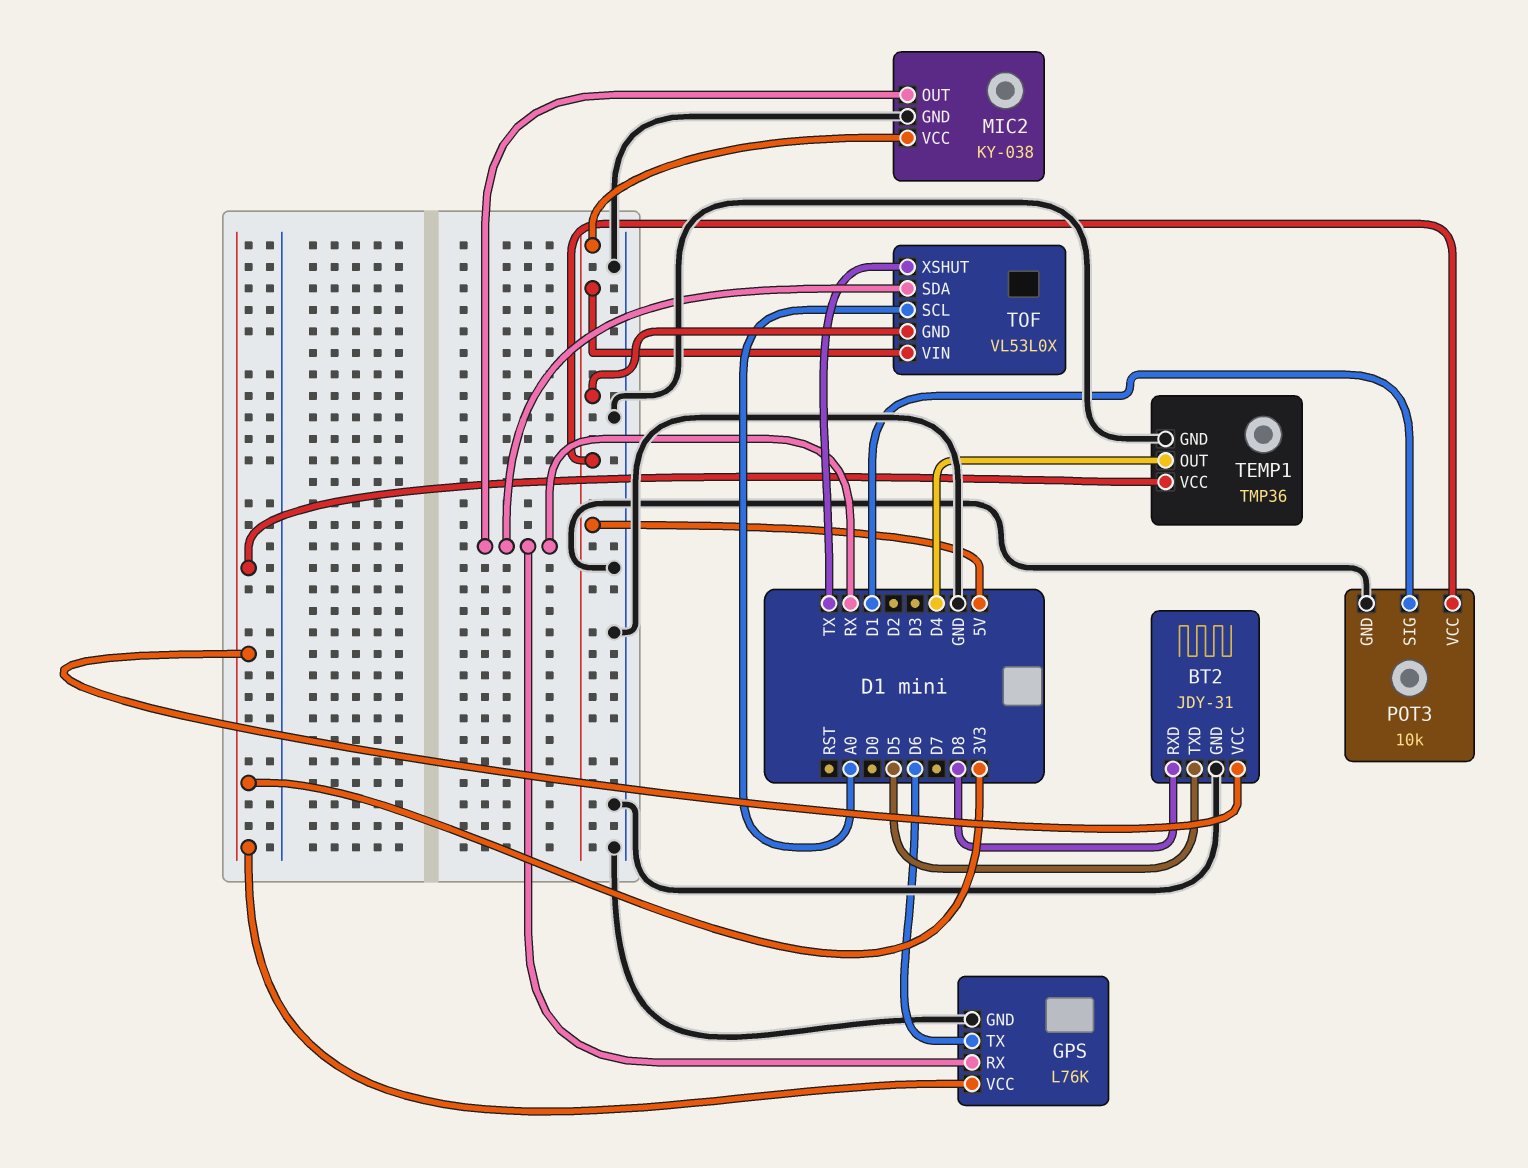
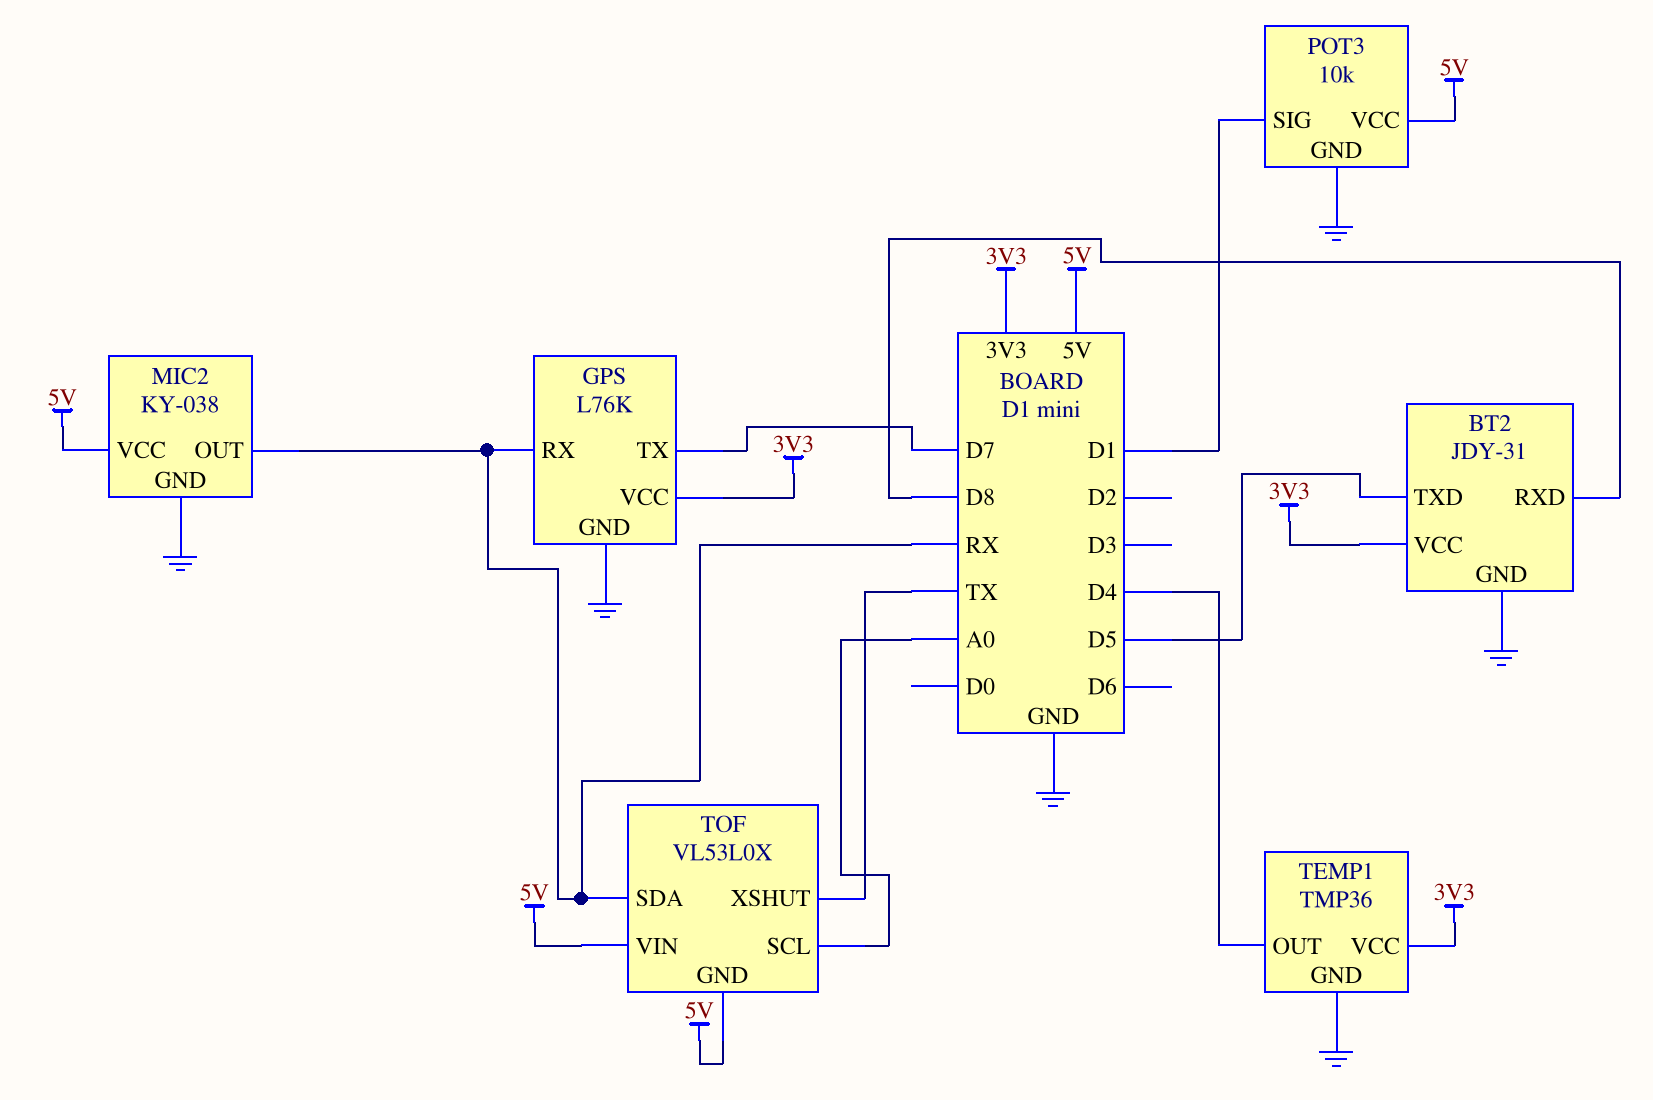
GPS pin TX: D6 -> D7

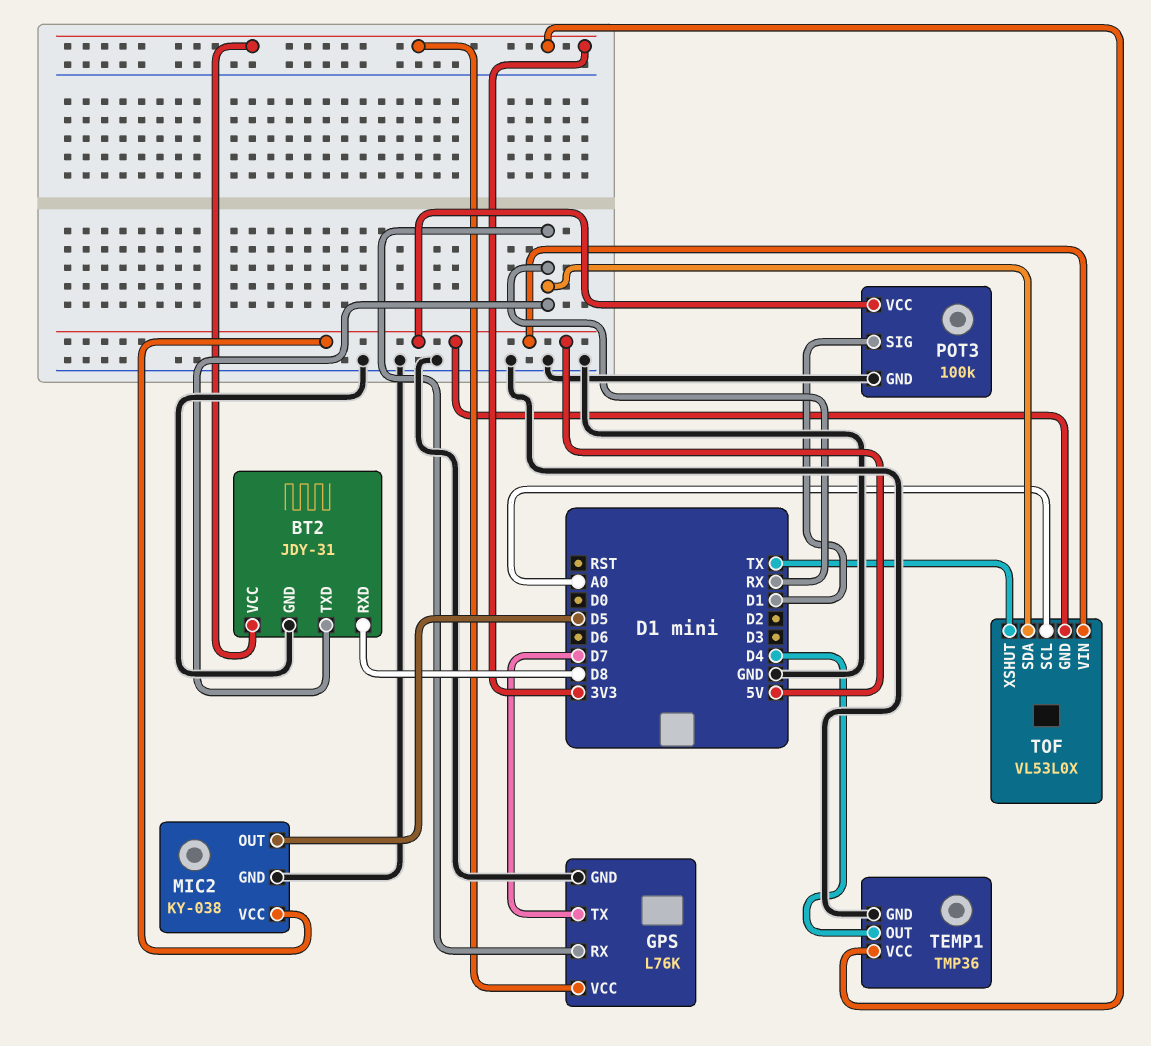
BT2 pin TXD: D5 -> RX
MIC2 pin OUT: RX -> D5
POT3: 10k -> 100k

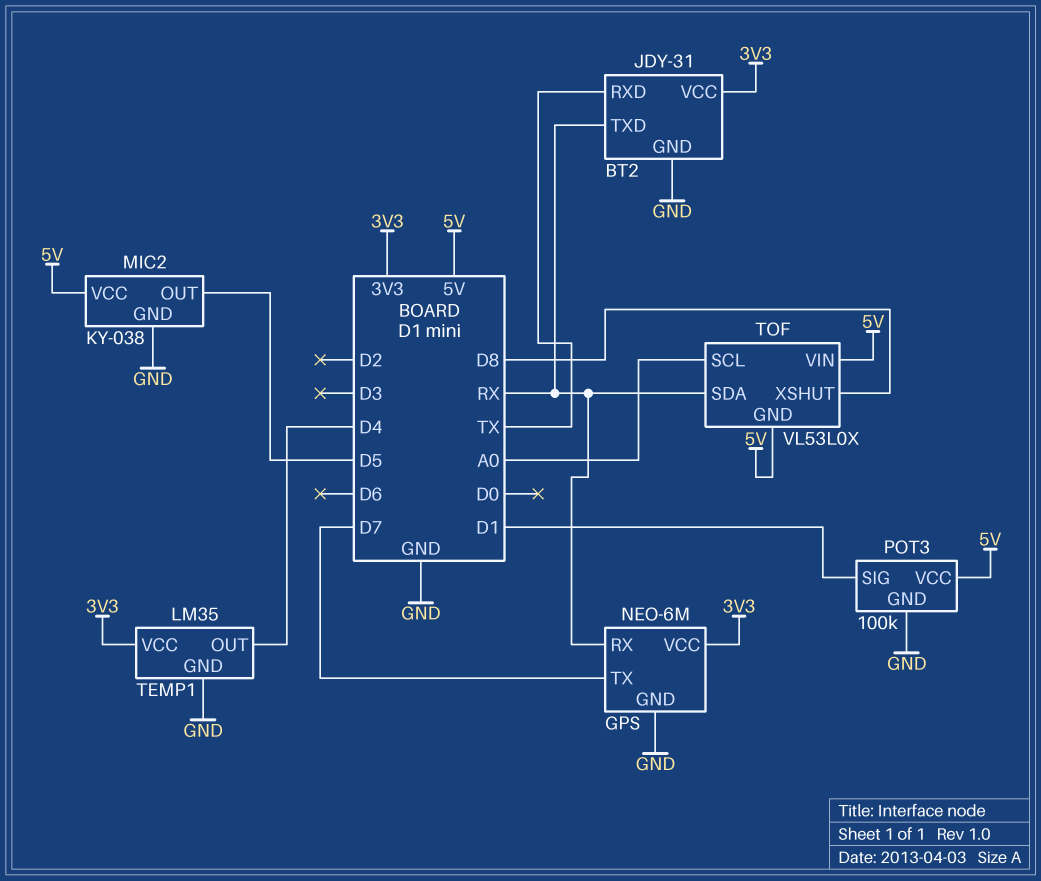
BT2 pin RXD: D8 -> TX
GPS: L76K -> NEO-6M
TEMP1: TMP36 -> LM35
TOF pin XSHUT: TX -> D8

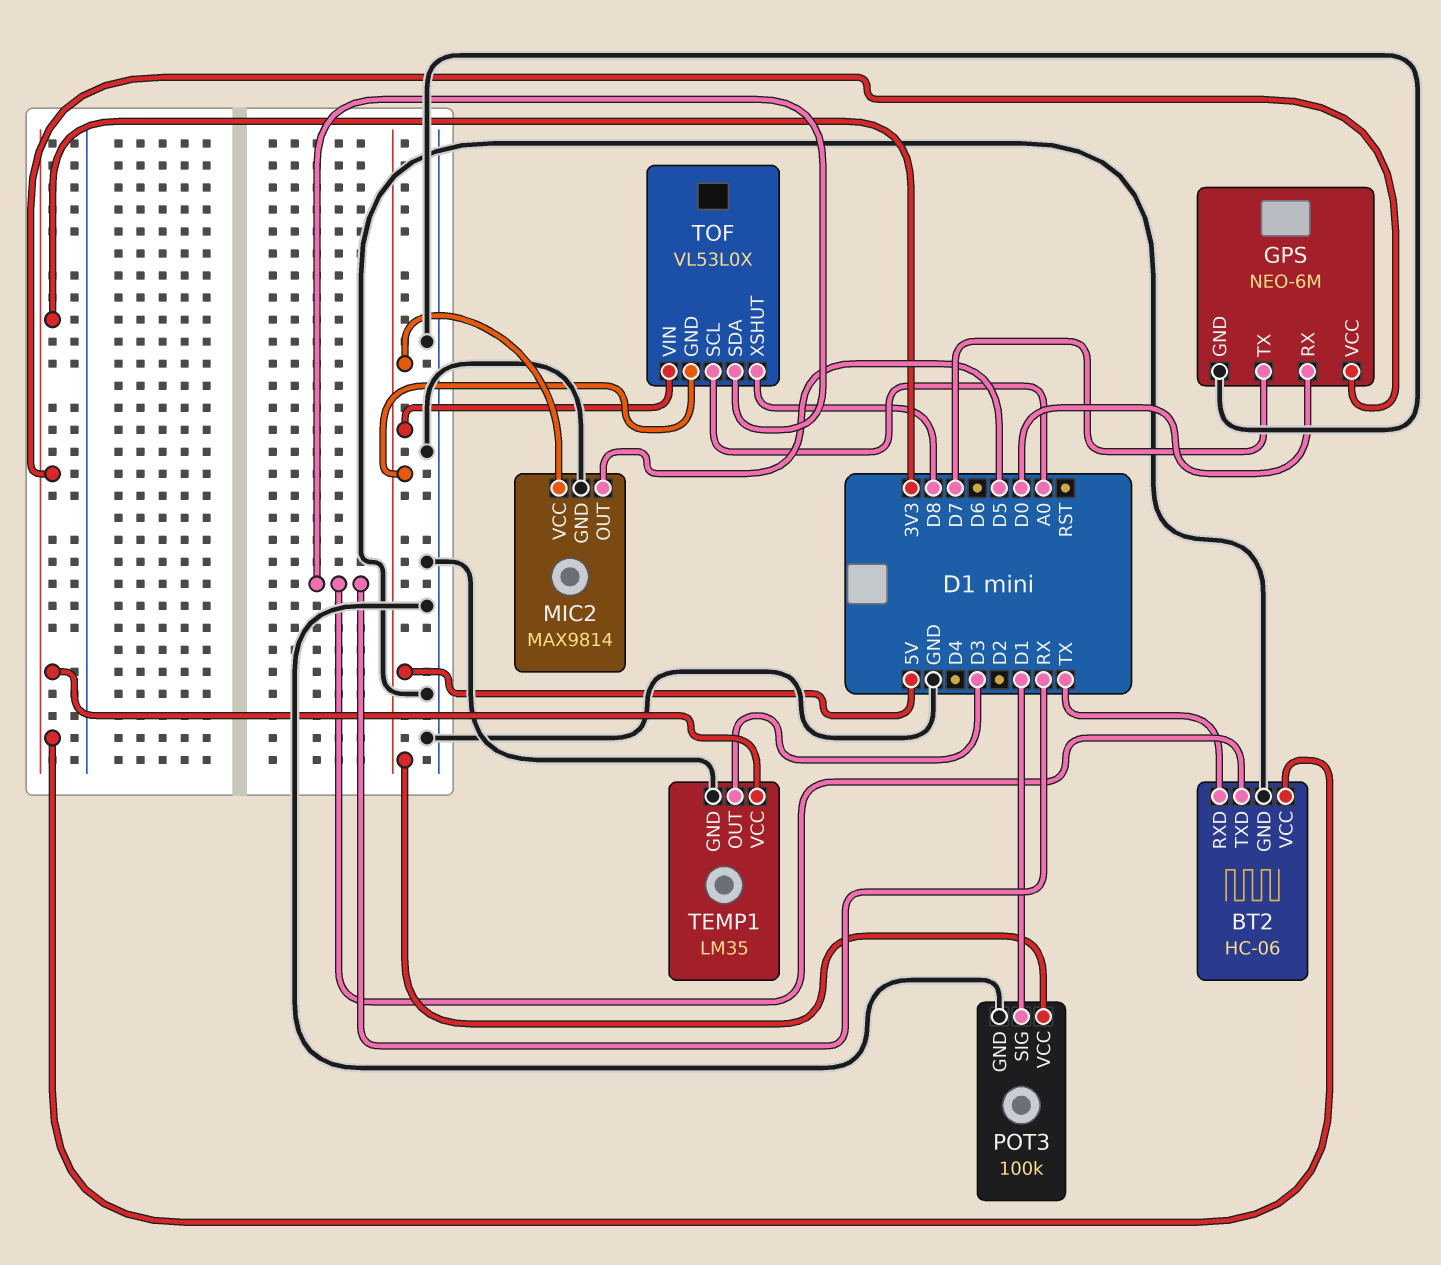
BT2: JDY-31 -> HC-06
GPS pin RX: RX -> D0
MIC2: KY-038 -> MAX9814
TEMP1 pin OUT: D4 -> D3

